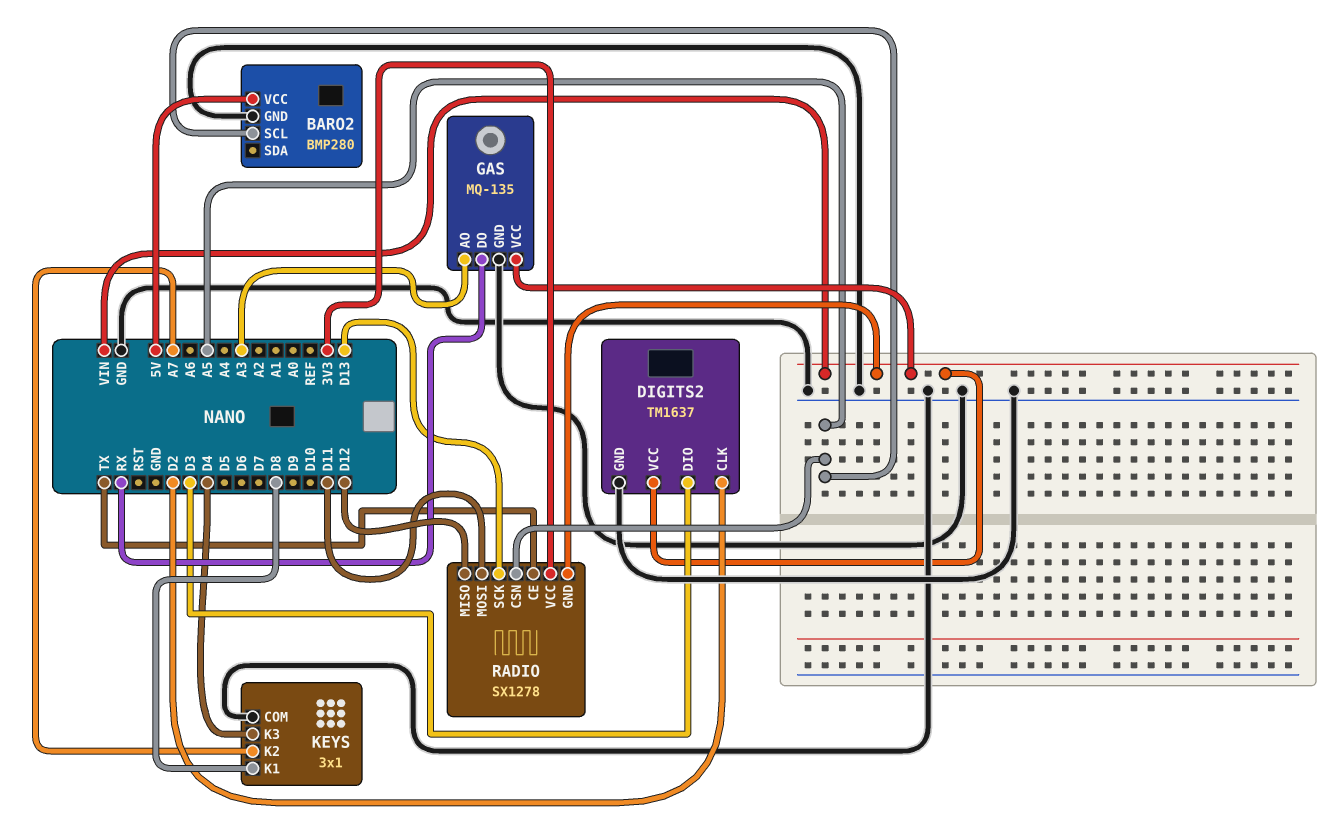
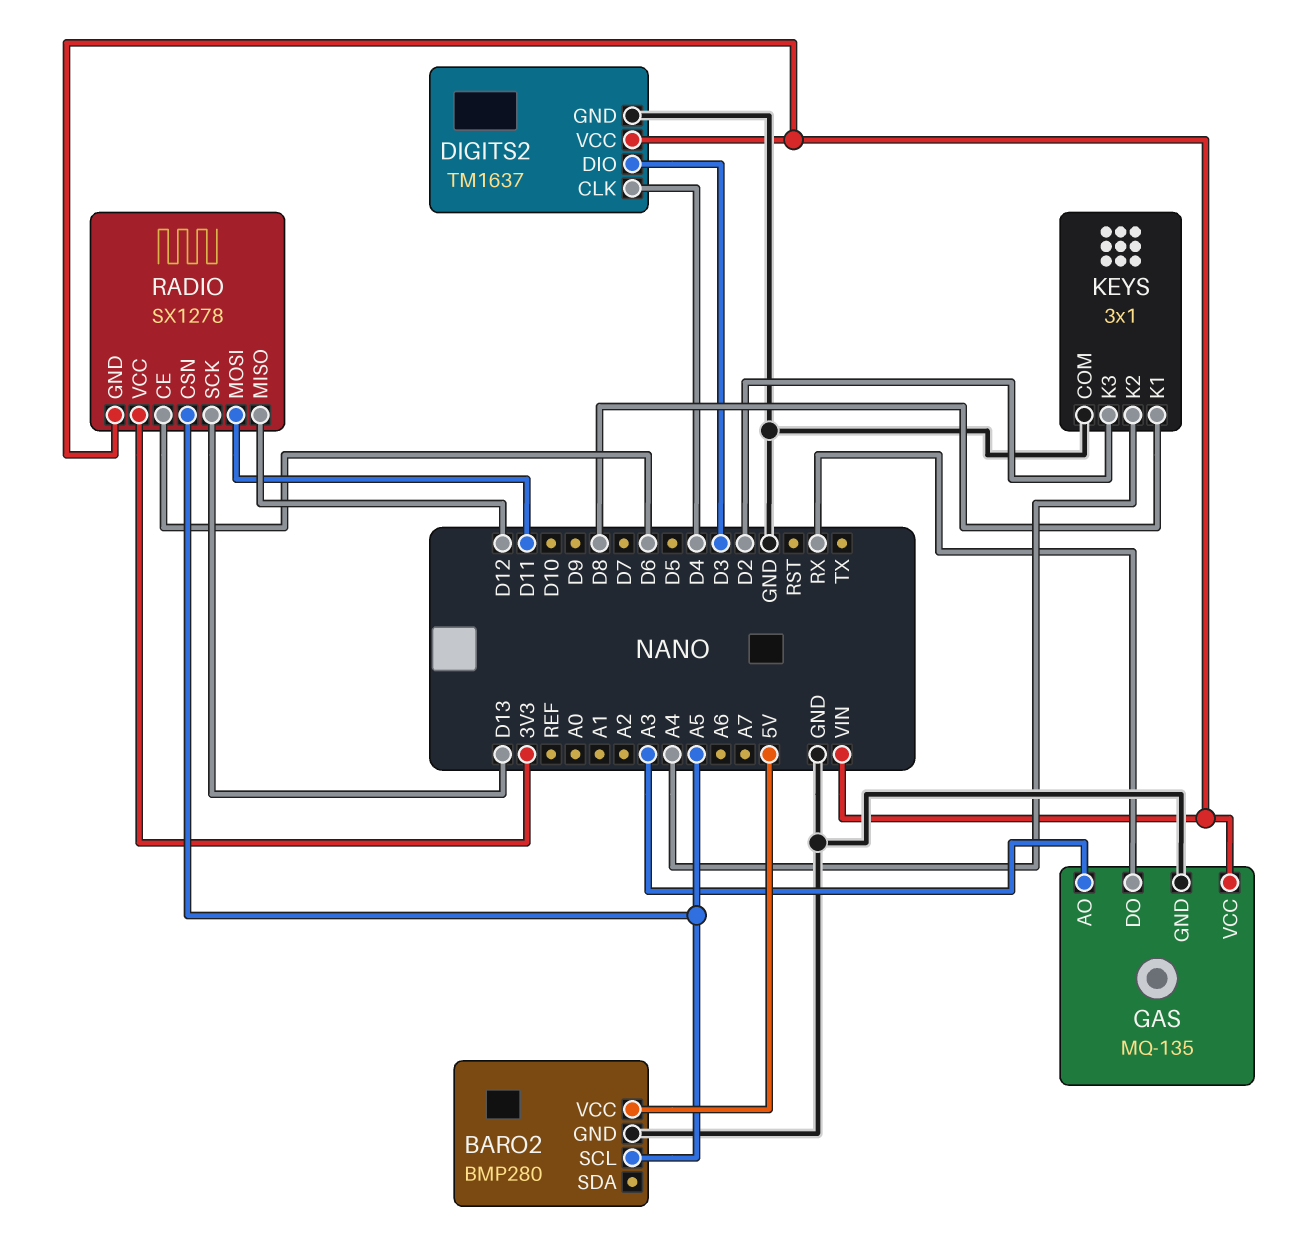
DIGITS2 pin CLK: D2 -> D4
KEYS pin K2: A7 -> A4
KEYS pin K3: D4 -> D2
RADIO pin CE: TX -> D6

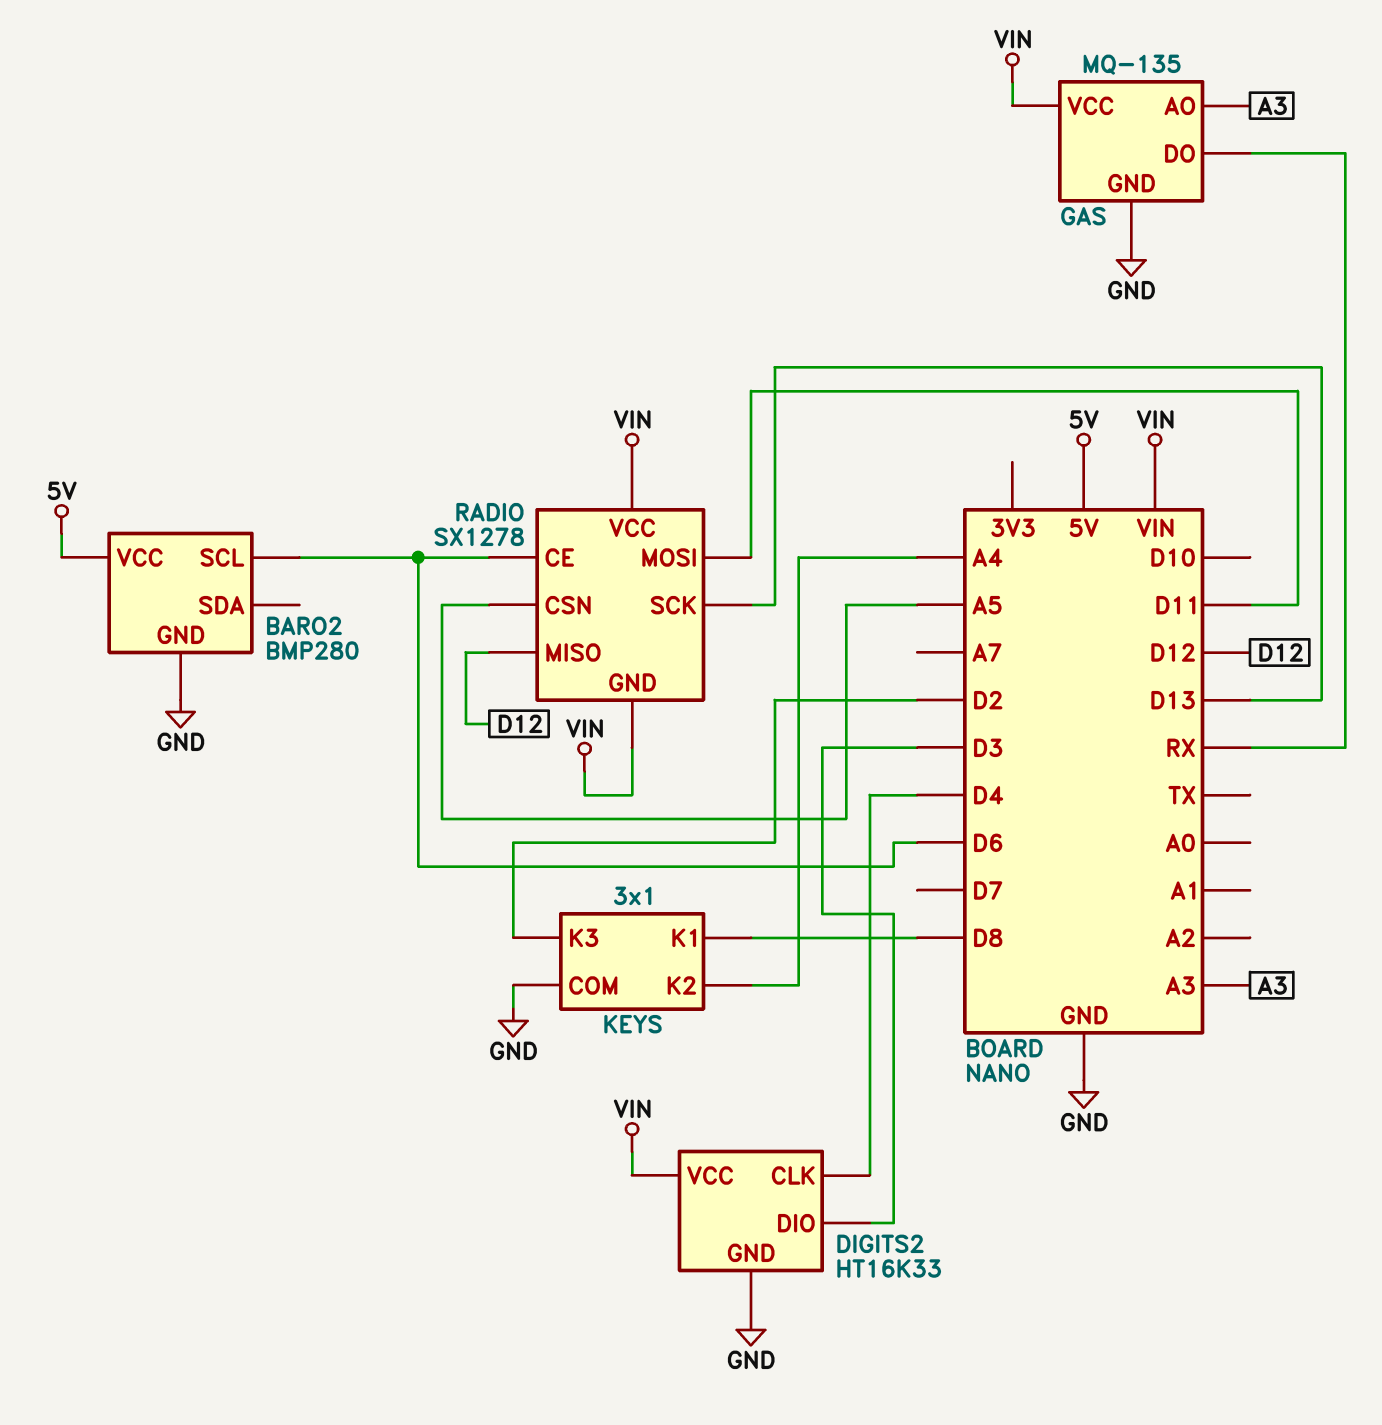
BARO2 pin SCL: A5 -> D6
DIGITS2: TM1637 -> HT16K33
RADIO pin VCC: 3V3 -> VIN

